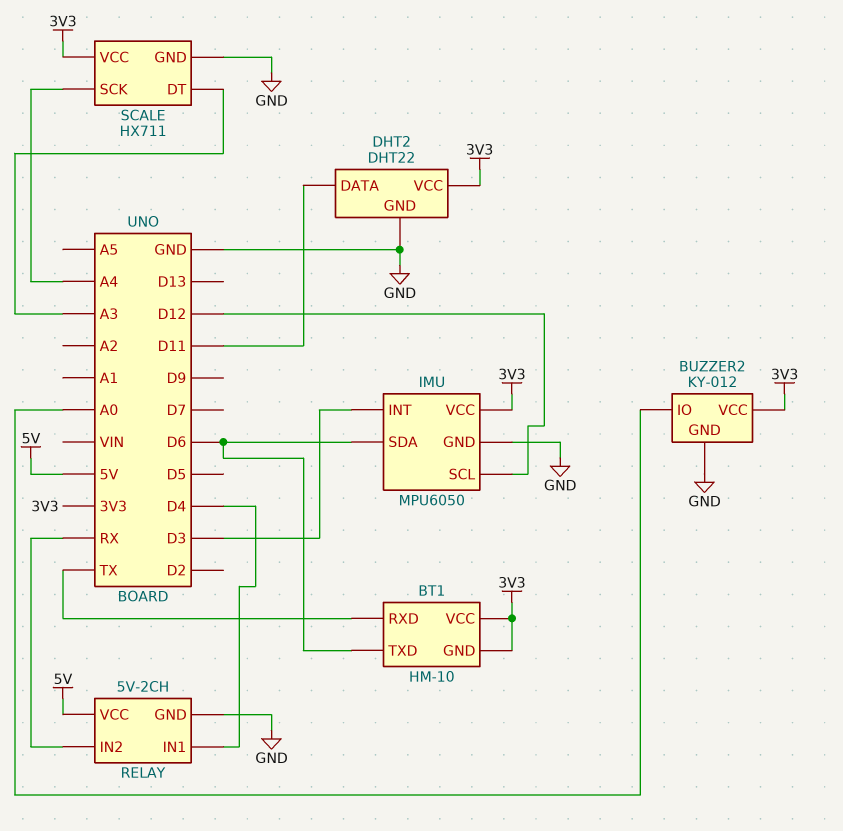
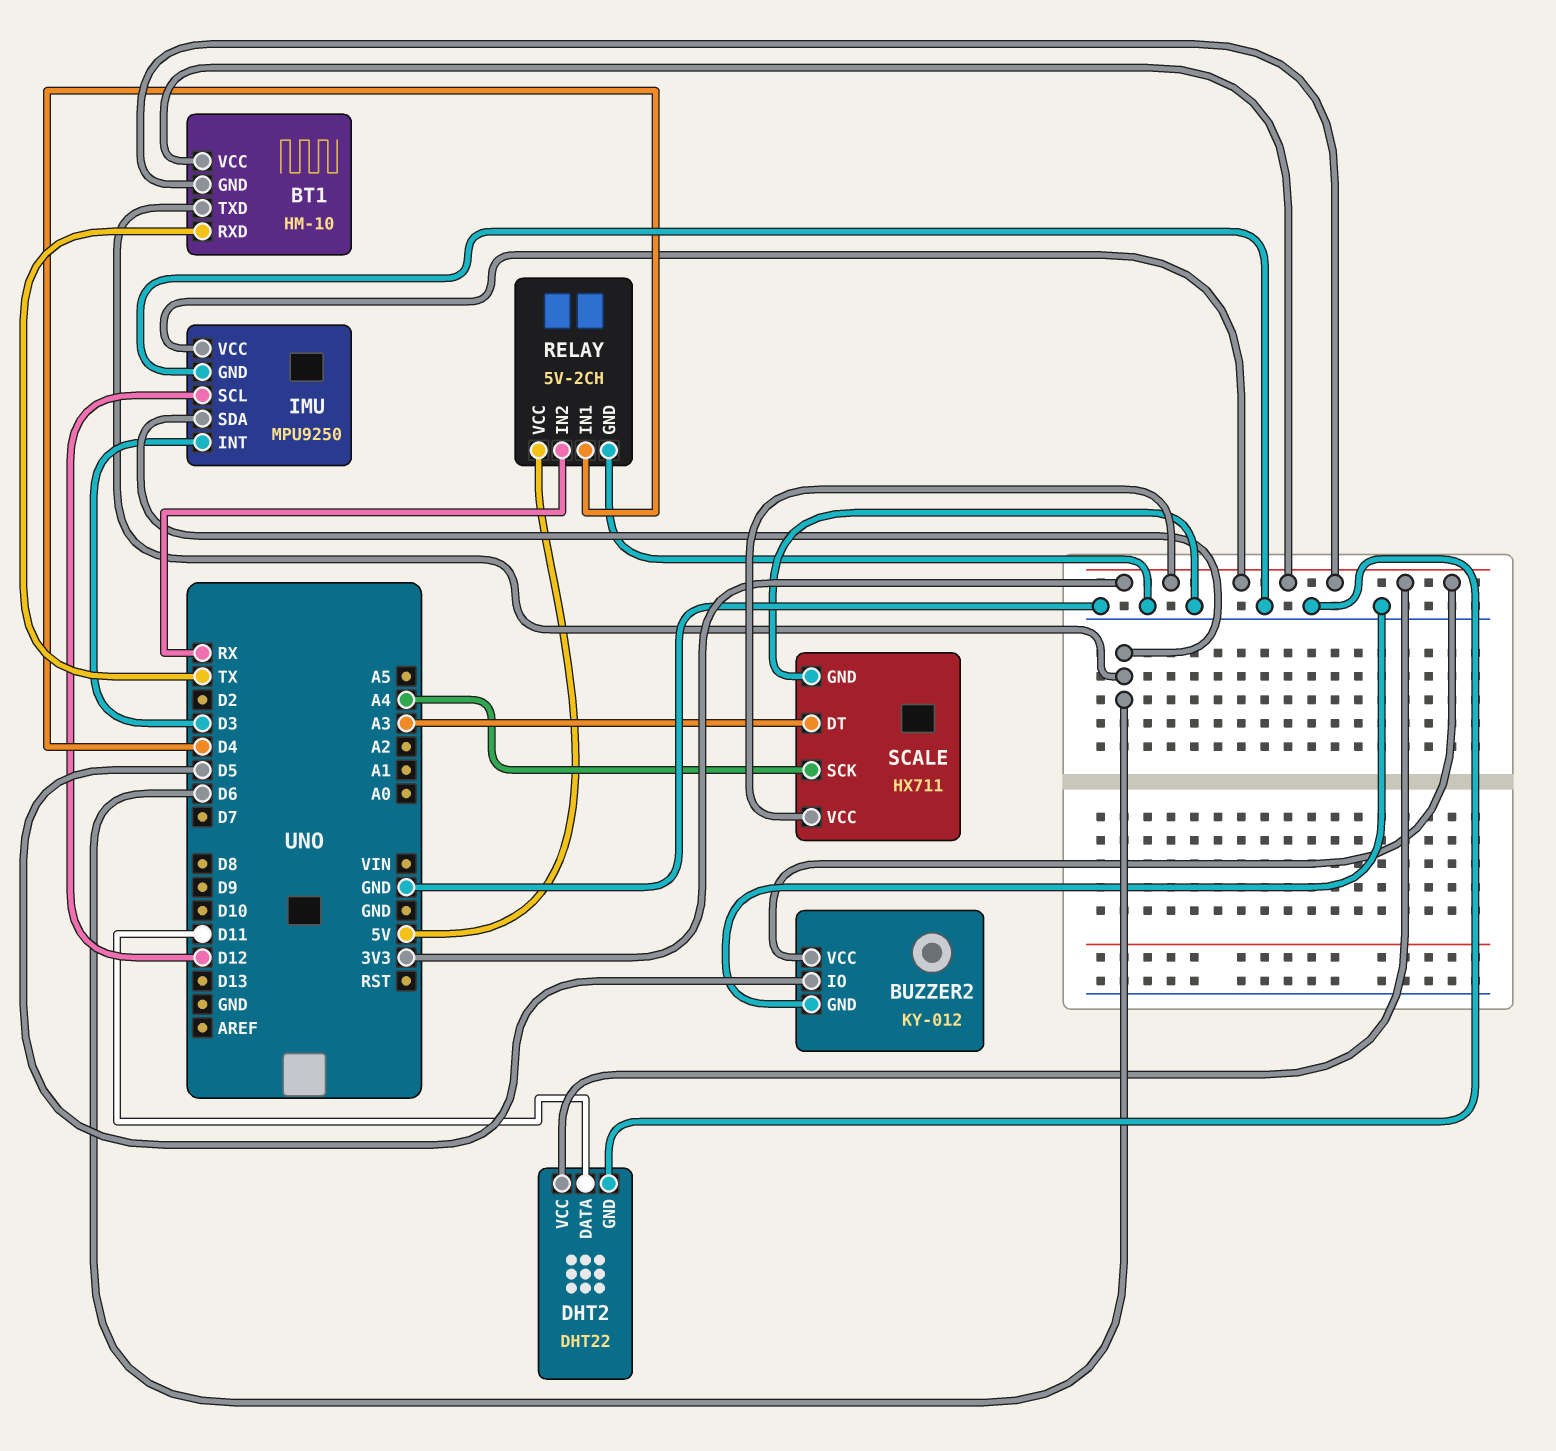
BUZZER2 pin IO: A0 -> D5
IMU: MPU6050 -> MPU9250

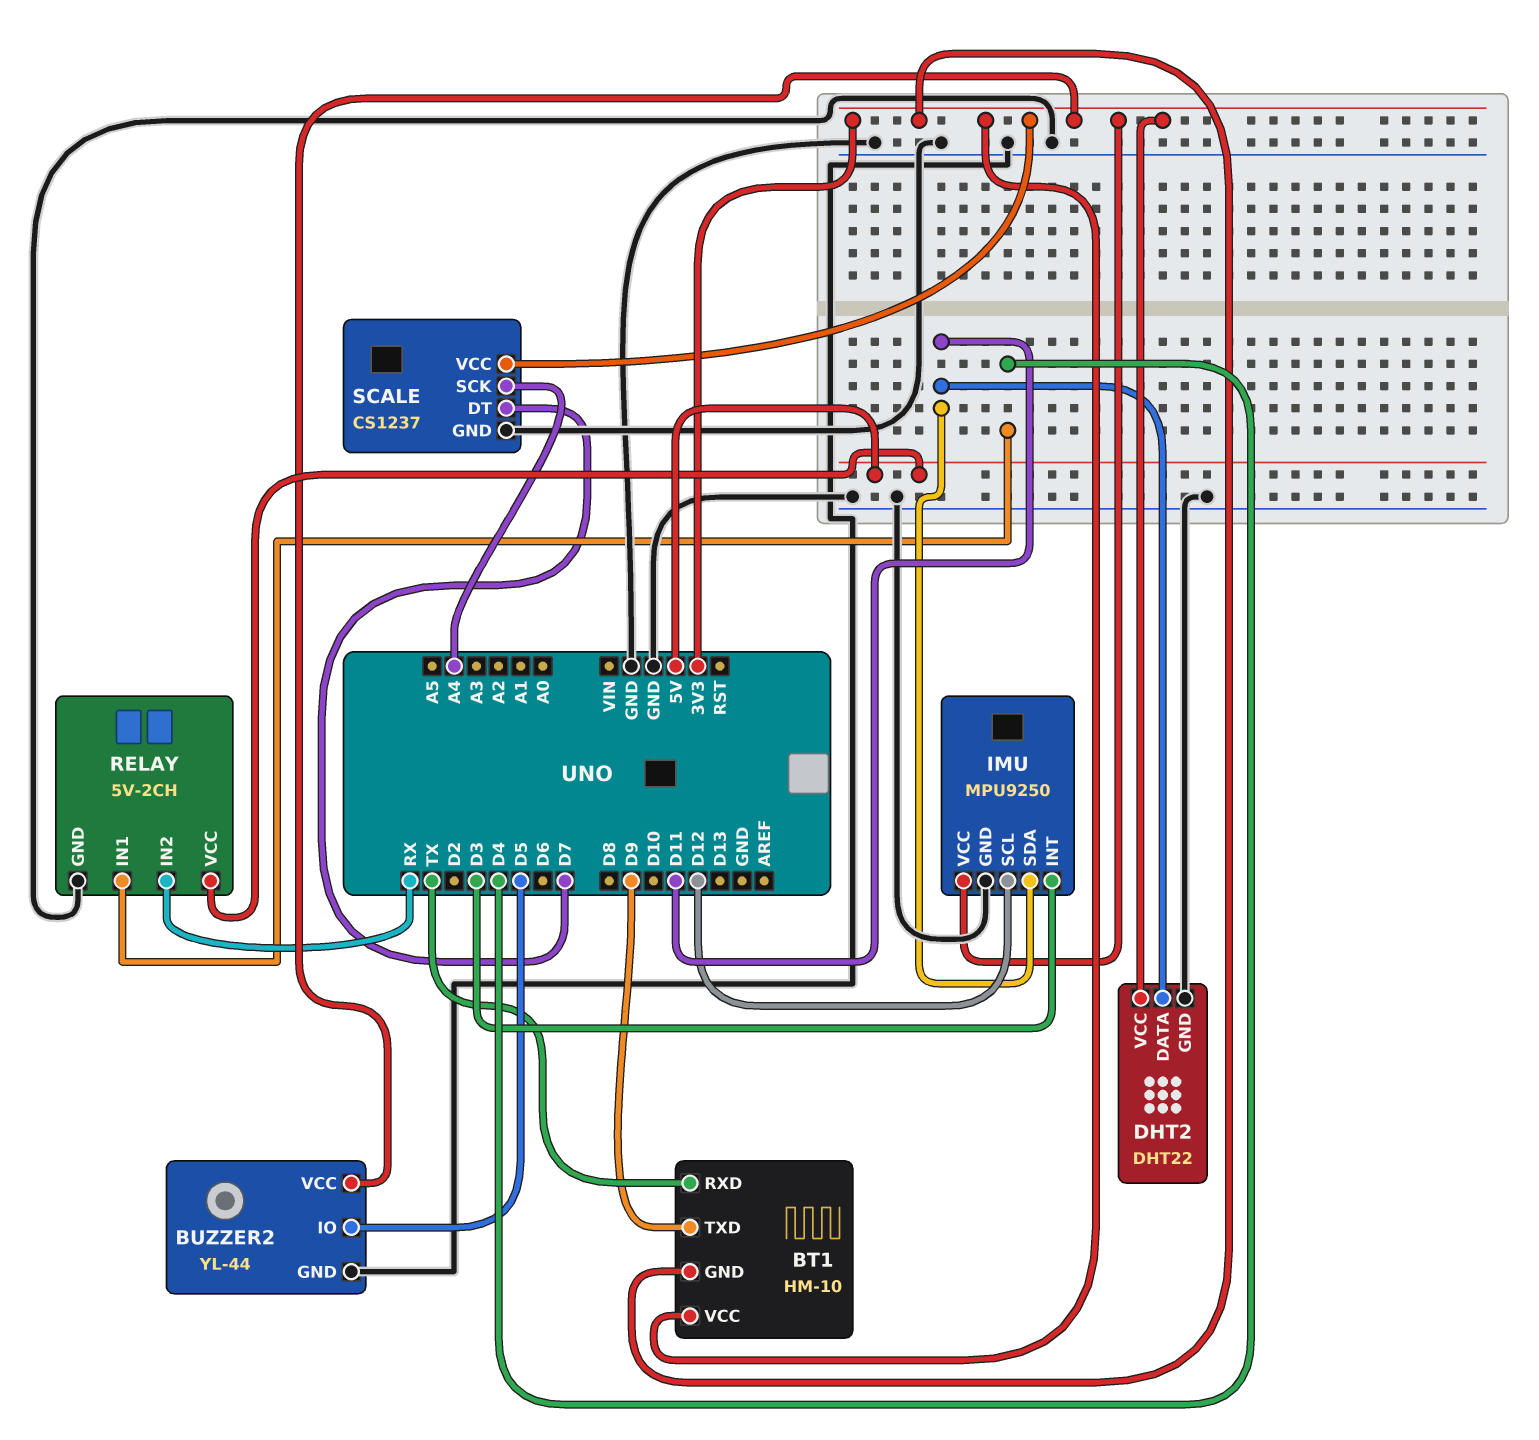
BT1 pin TXD: D6 -> D9
BUZZER2: KY-012 -> YL-44
IMU pin SDA: D6 -> D11
SCALE: HX711 -> CS1237
SCALE pin DT: A3 -> D7

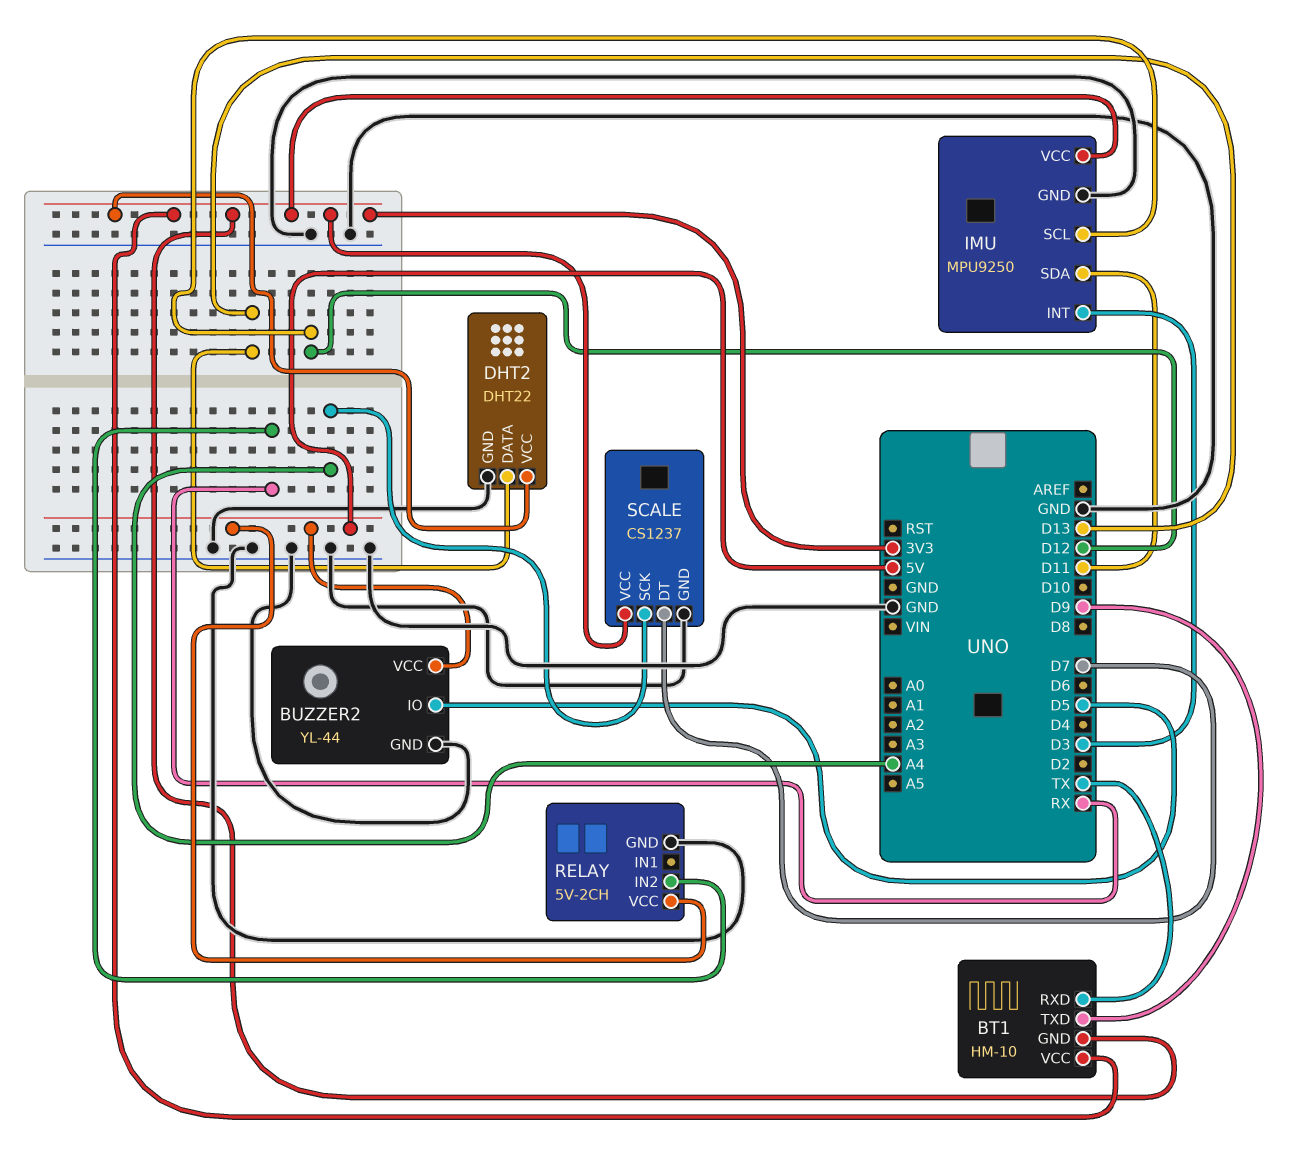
BUZZER2 pin VCC: 3V3 -> 5V
DHT2 pin DATA: D11 -> D13
RELAY pin IN1: D4 -> none

